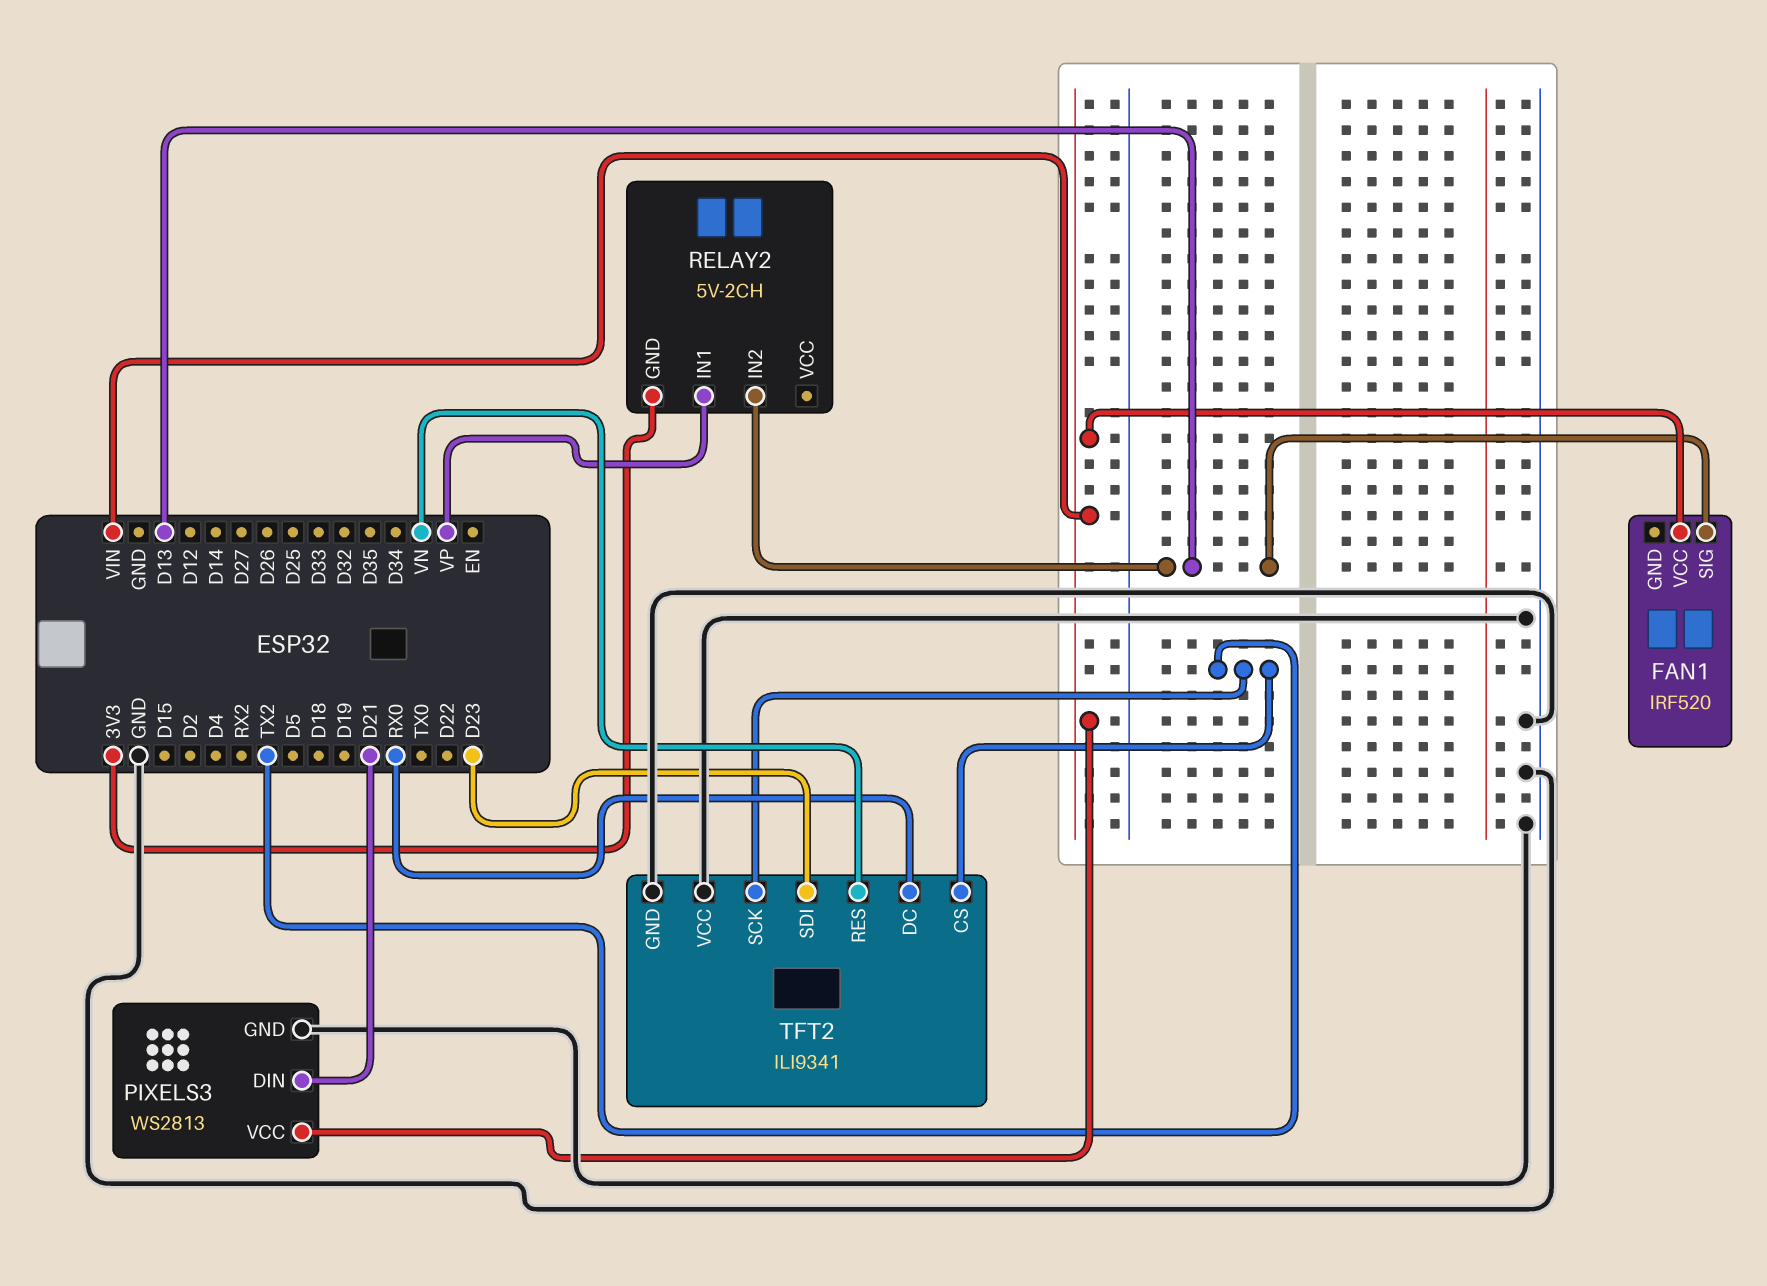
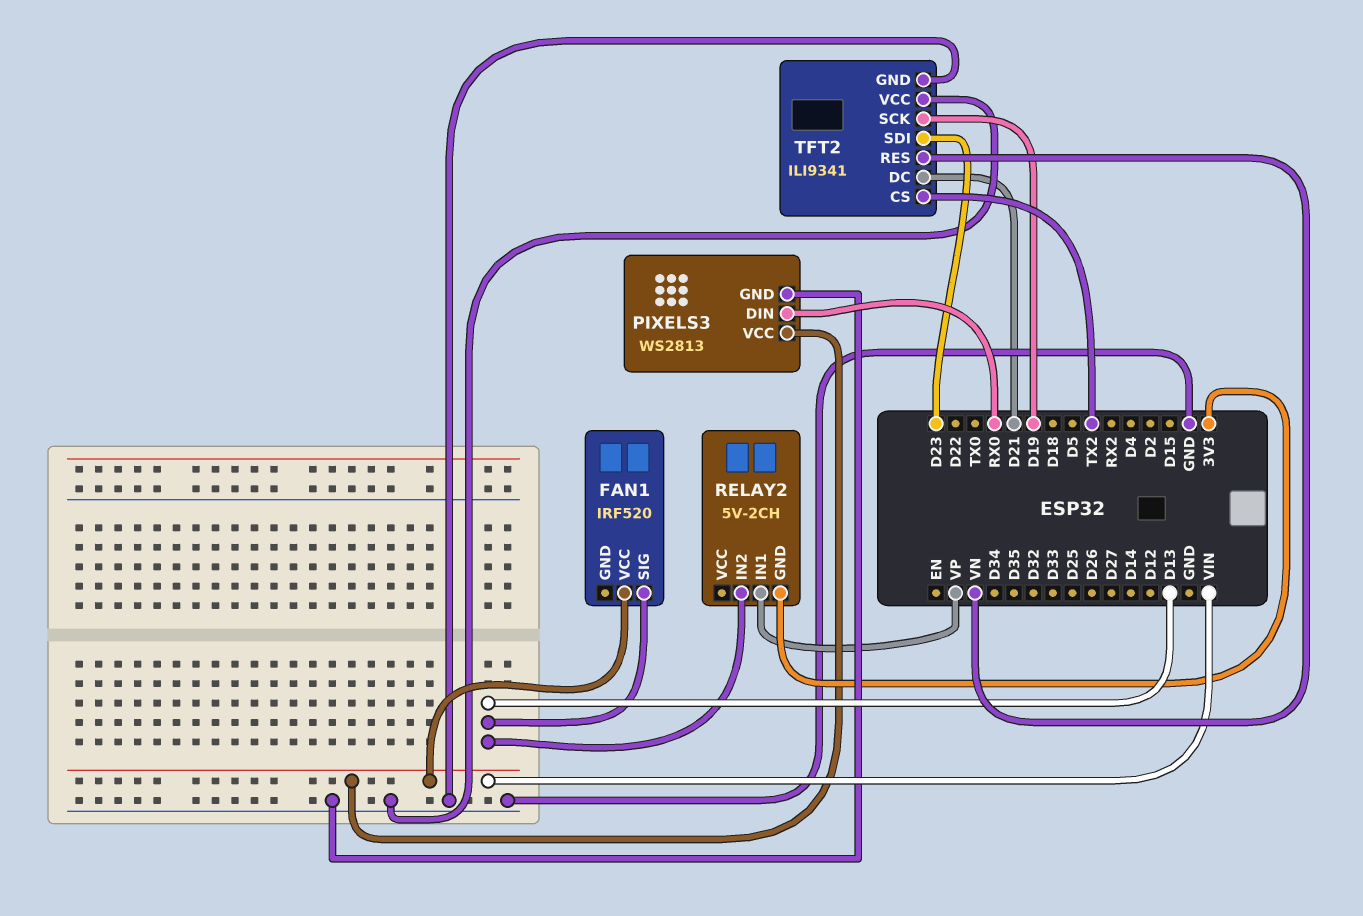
PIXELS3 pin DIN: D21 -> RX0
TFT2 pin DC: RX0 -> D21
TFT2 pin SCK: TX2 -> D19

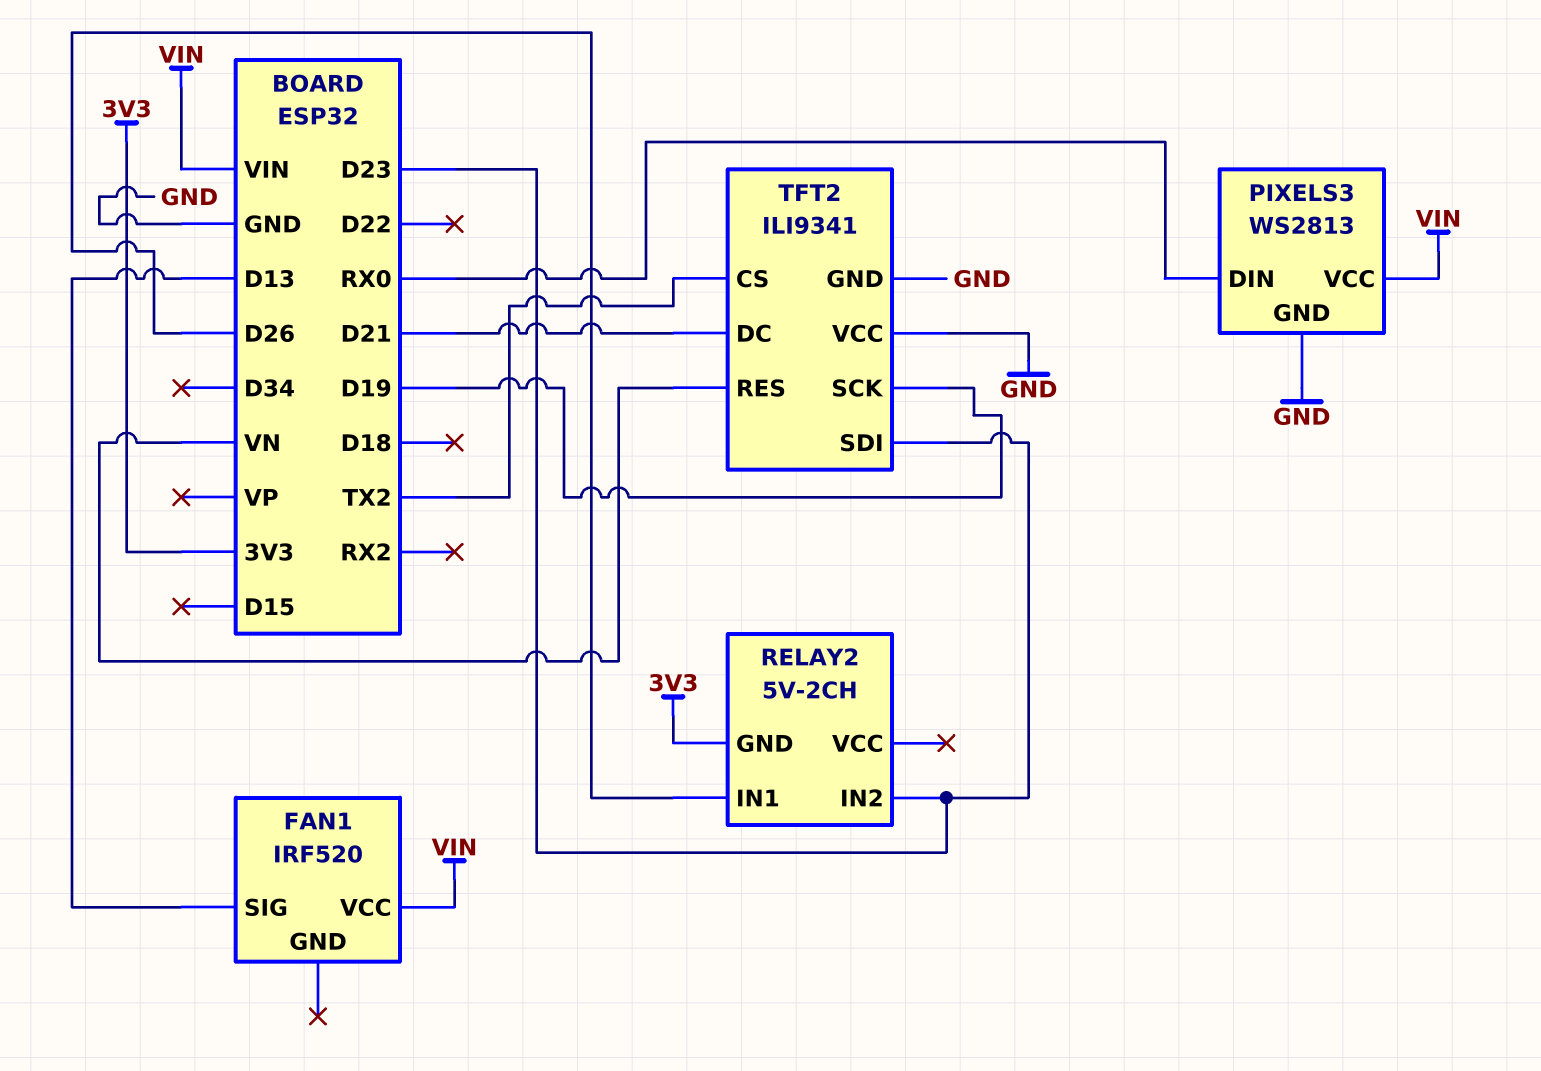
RELAY2 pin IN1: VP -> D26
RELAY2 pin IN2: D13 -> D23

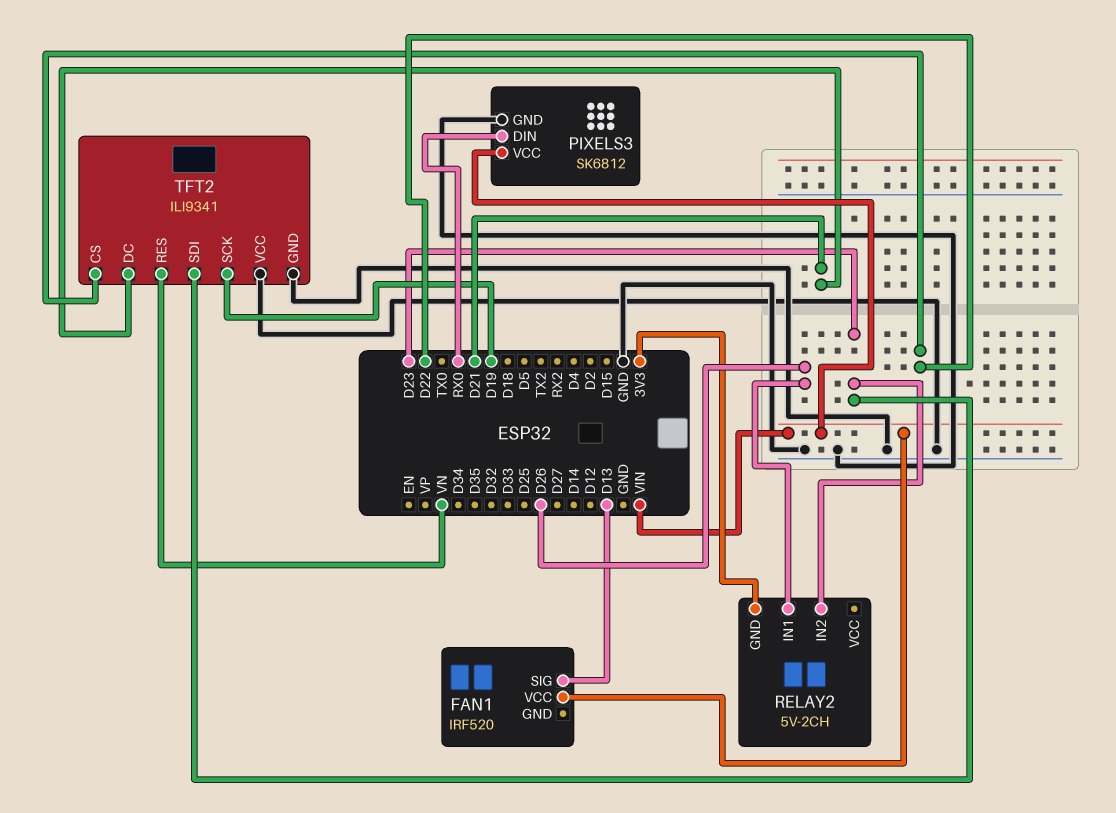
PIXELS3: WS2813 -> SK6812
TFT2 pin CS: TX2 -> D22

